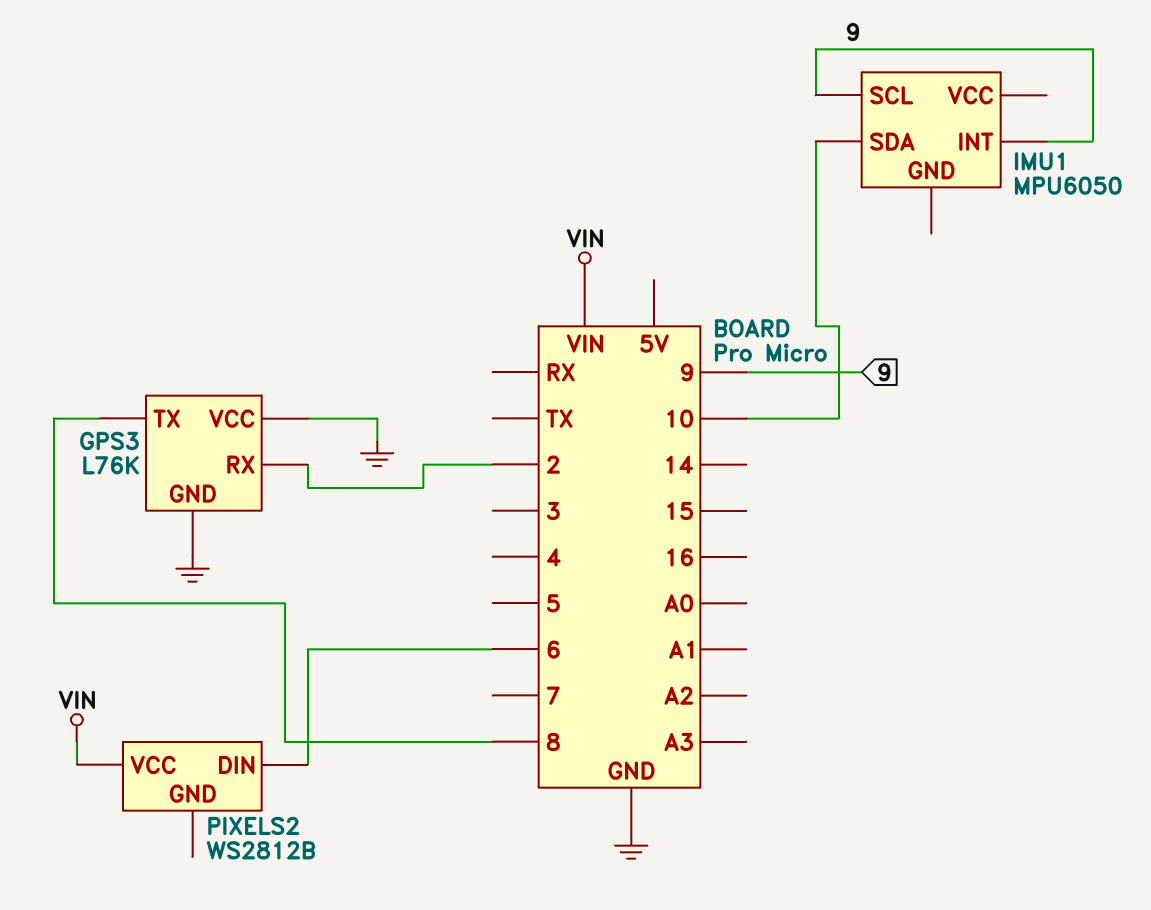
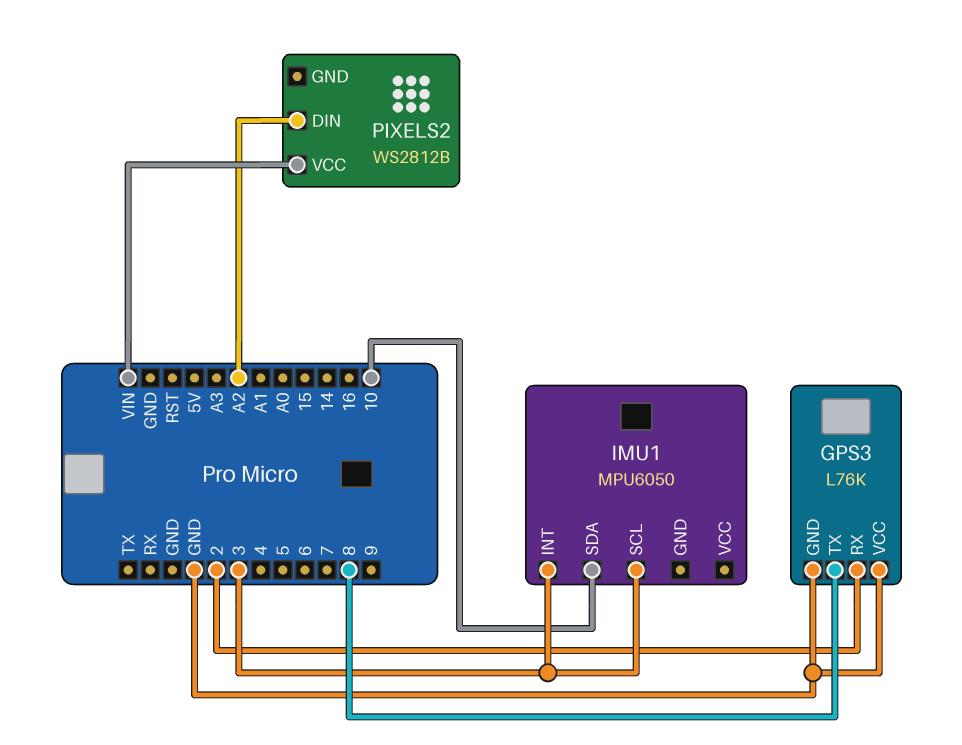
IMU1 pin INT: 9 -> 3
IMU1 pin SCL: 9 -> 3
PIXELS2 pin DIN: 6 -> A2

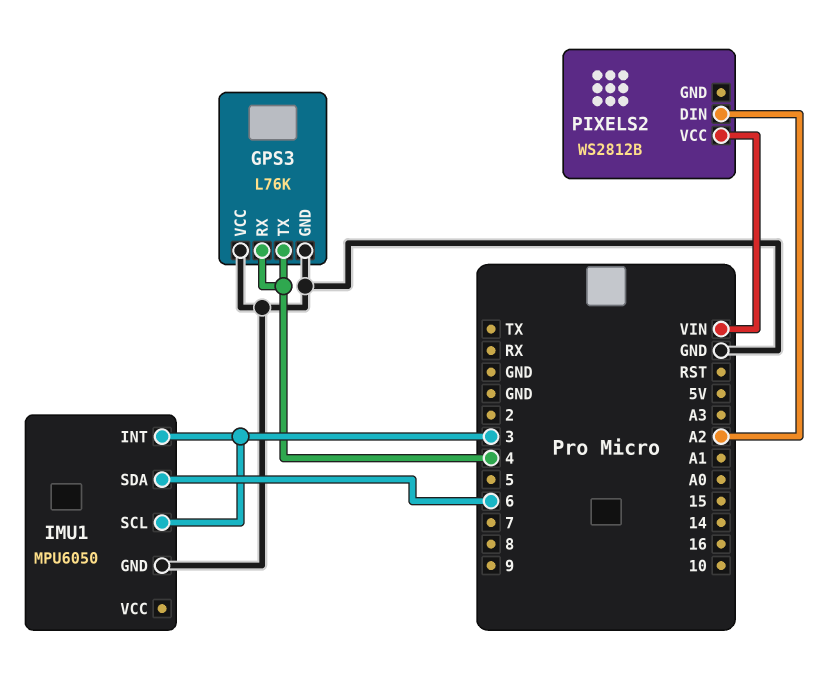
GPS3 pin RX: 2 -> 4
GPS3 pin TX: 8 -> 4
IMU1 pin GND: none -> GND
IMU1 pin SDA: 10 -> 6

